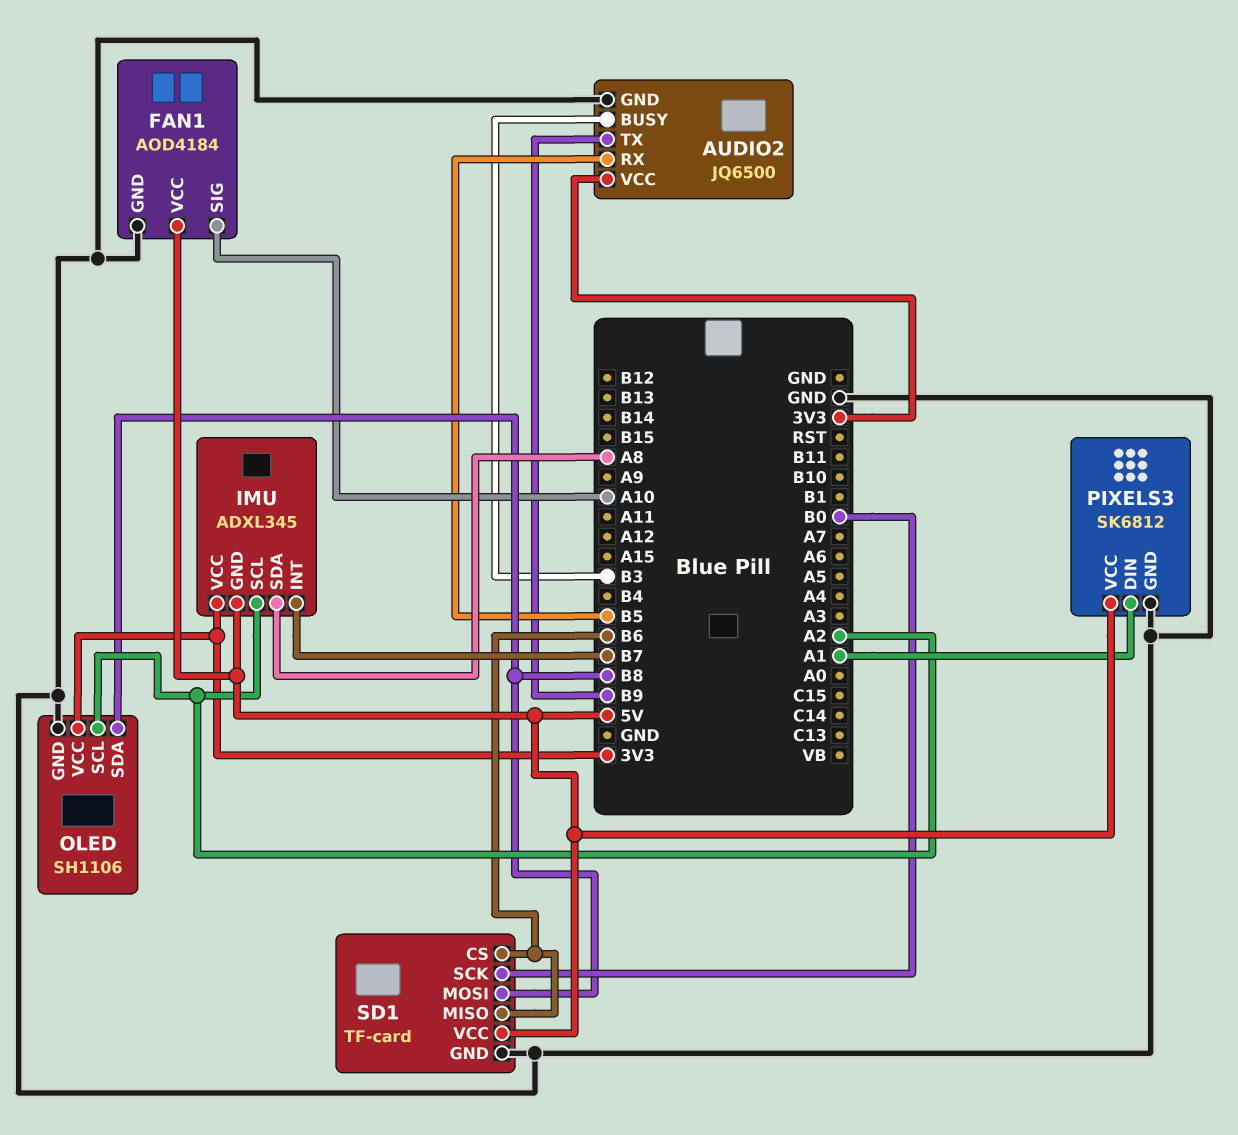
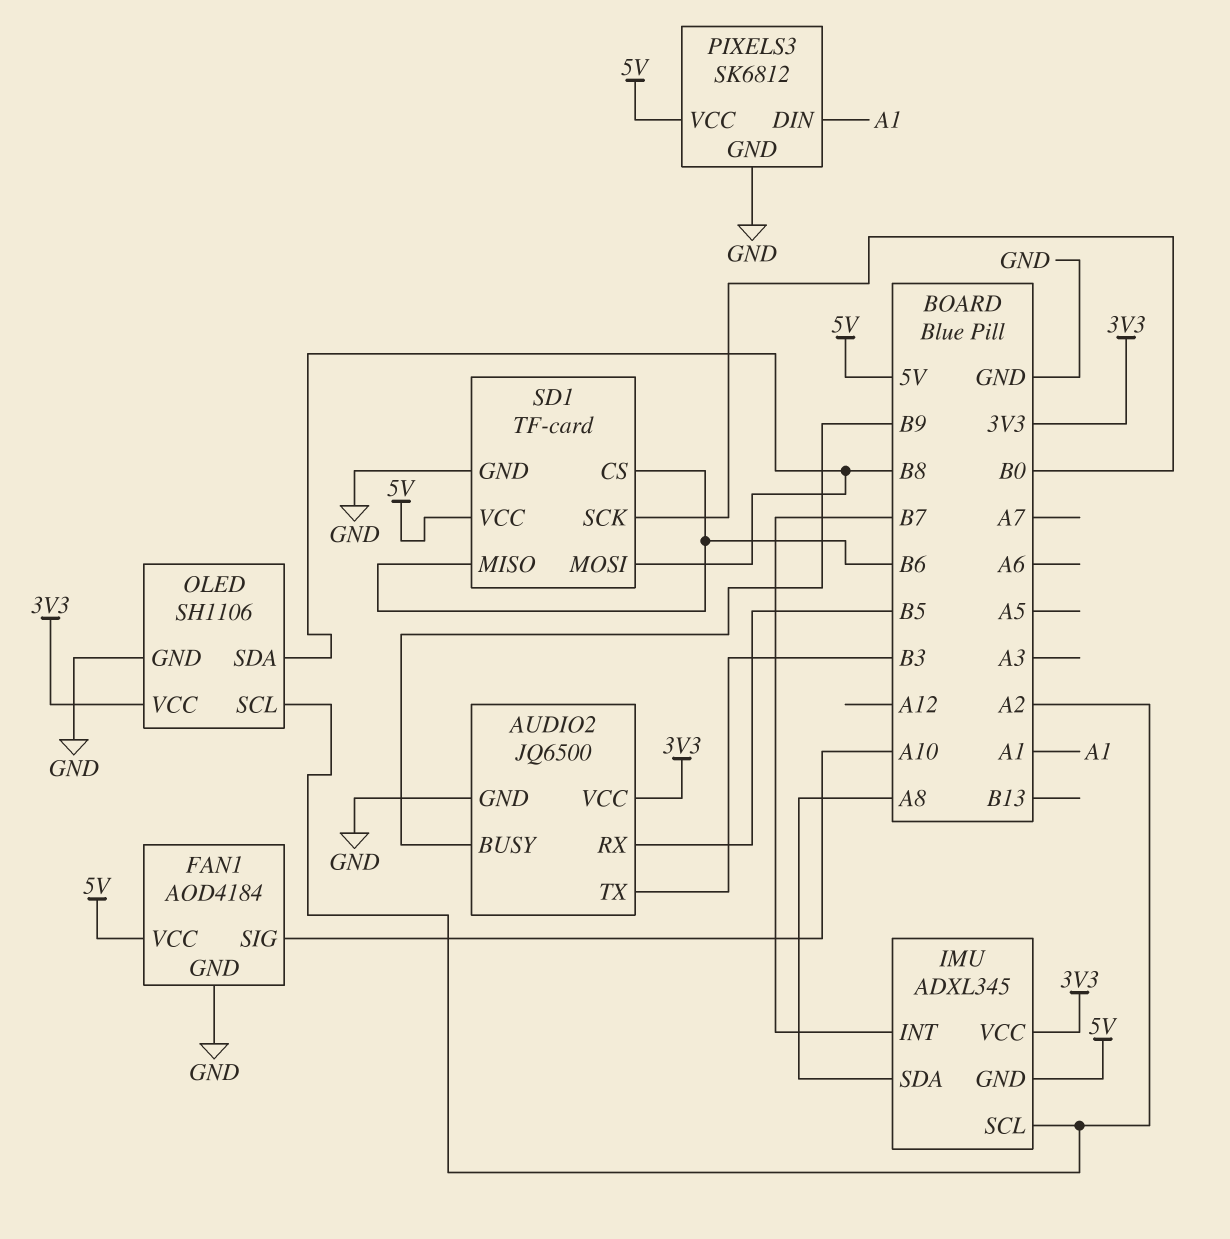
AUDIO2 pin BUSY: B3 -> B9
AUDIO2 pin TX: B9 -> B3

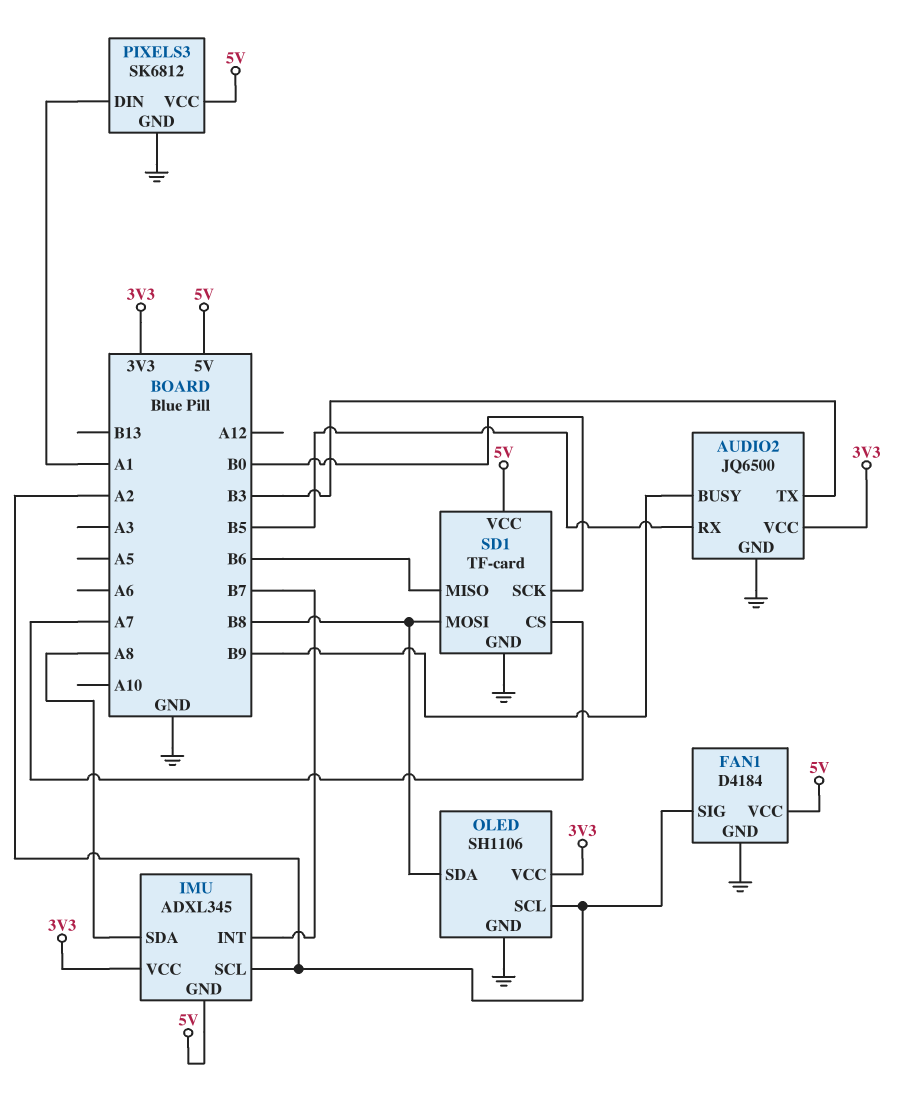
FAN1: AOD4184 -> D4184
FAN1 pin SIG: A10 -> A2
SD1 pin CS: B6 -> A7

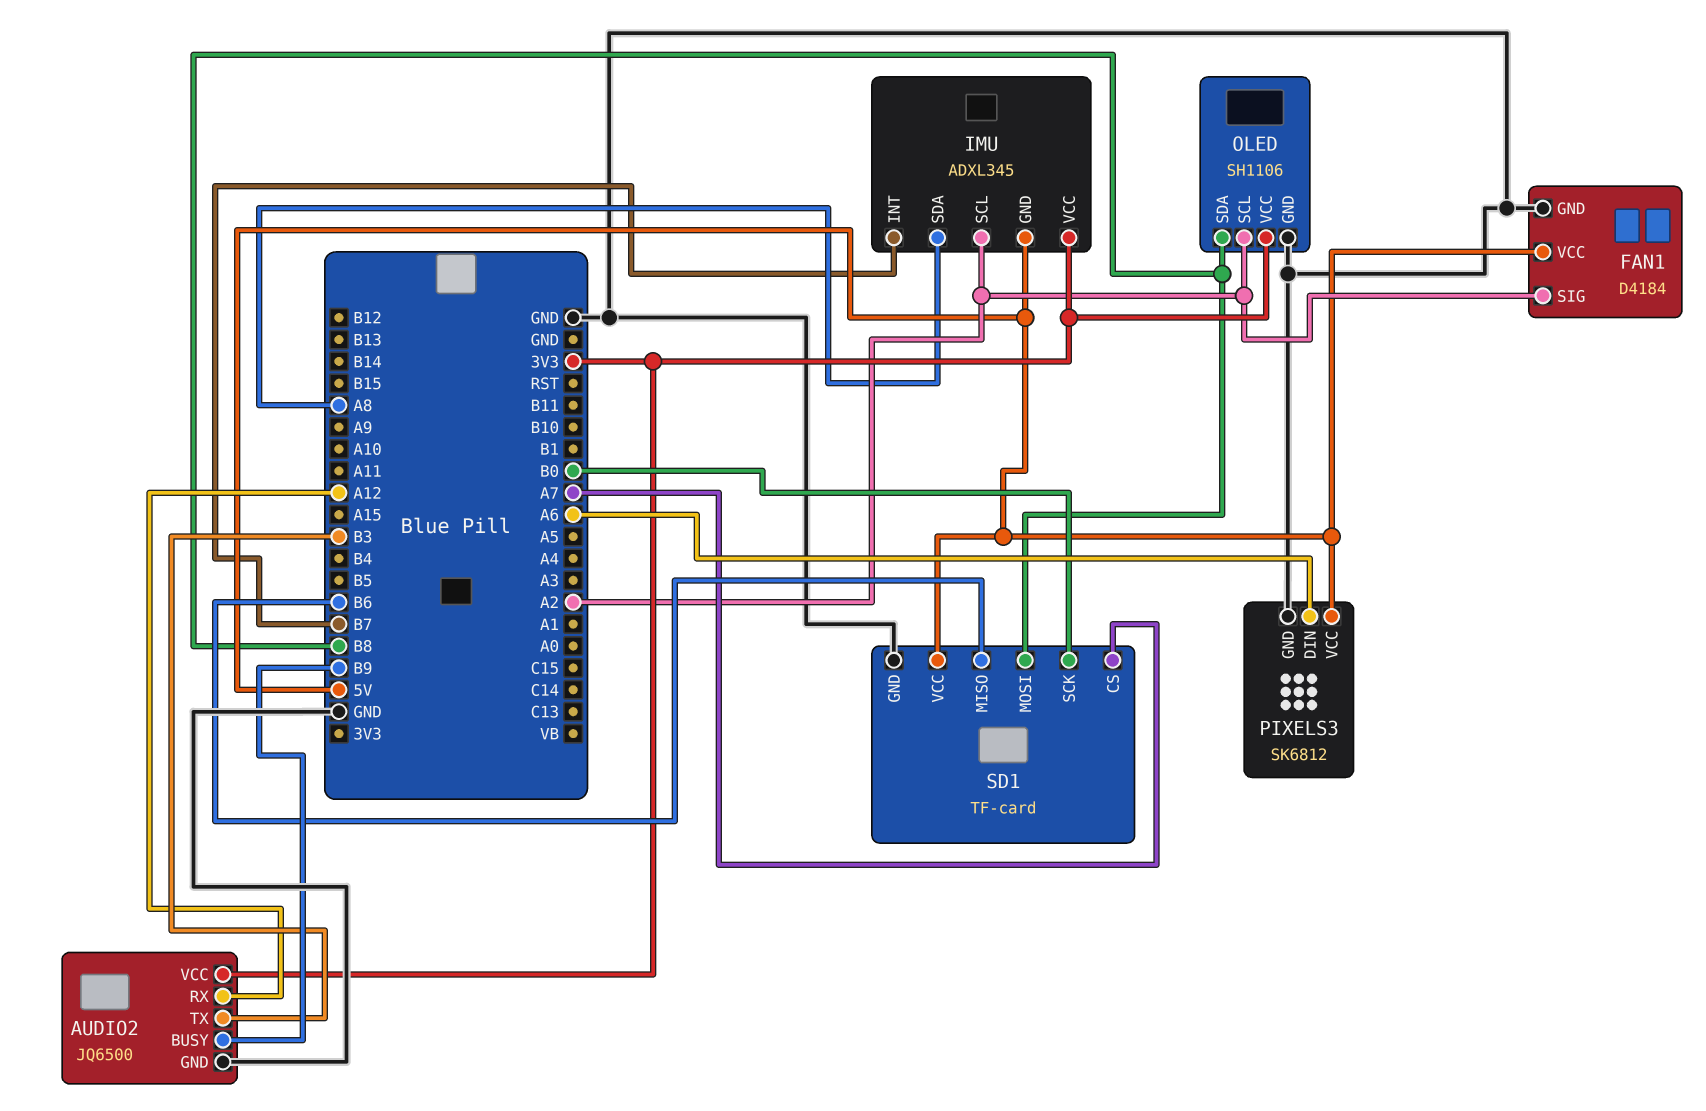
AUDIO2 pin RX: B5 -> A12
PIXELS3 pin DIN: A1 -> A6

